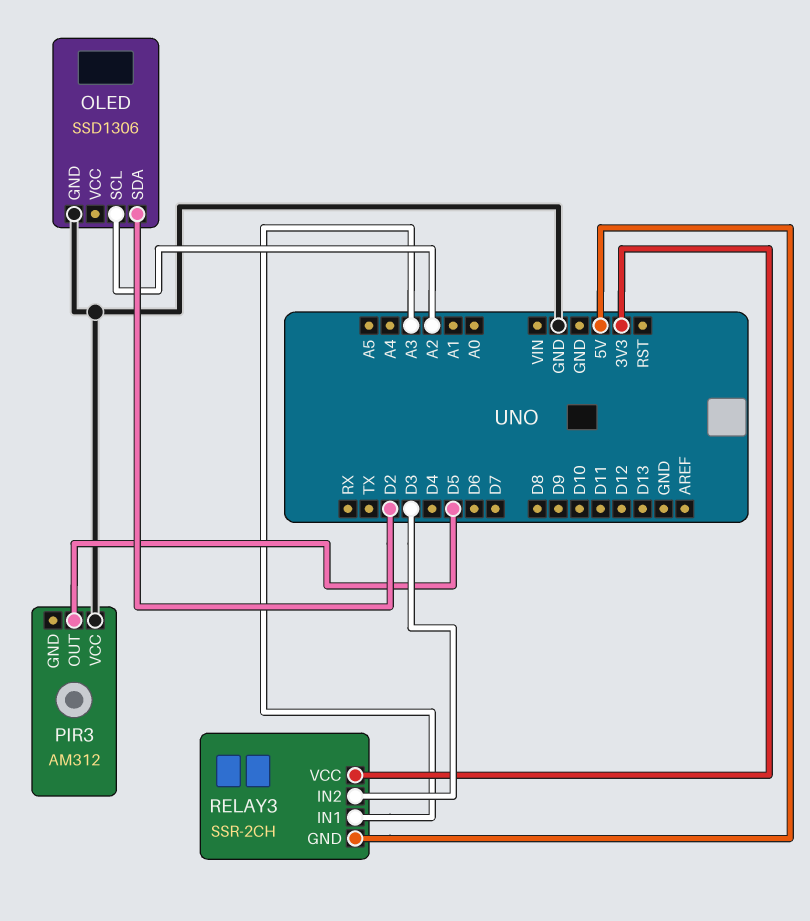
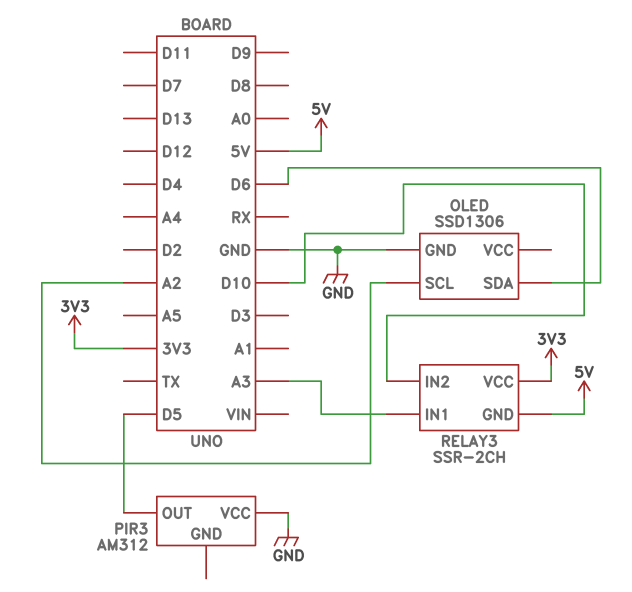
OLED pin SDA: D2 -> D6
RELAY3 pin IN2: D3 -> D10

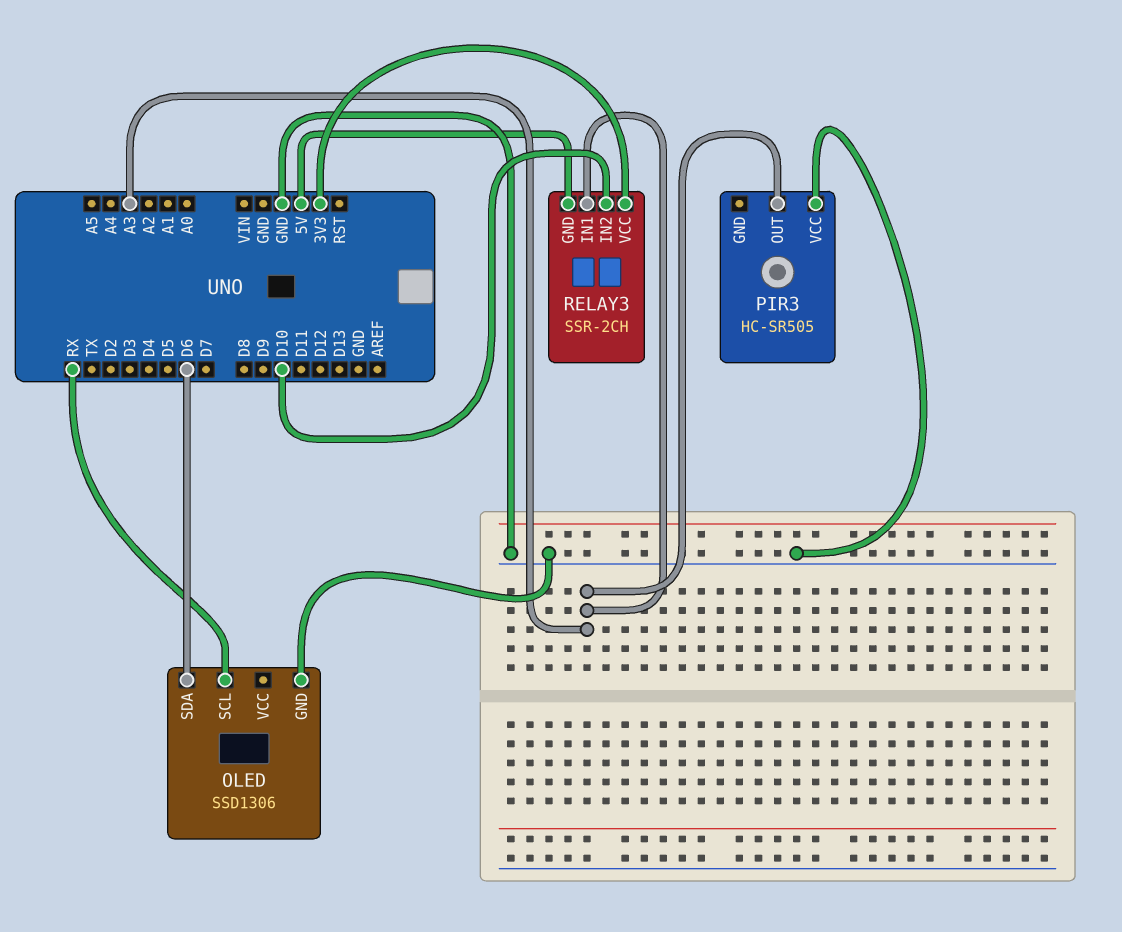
OLED pin SCL: A2 -> RX
PIR3: AM312 -> HC-SR505
PIR3 pin OUT: D5 -> A3

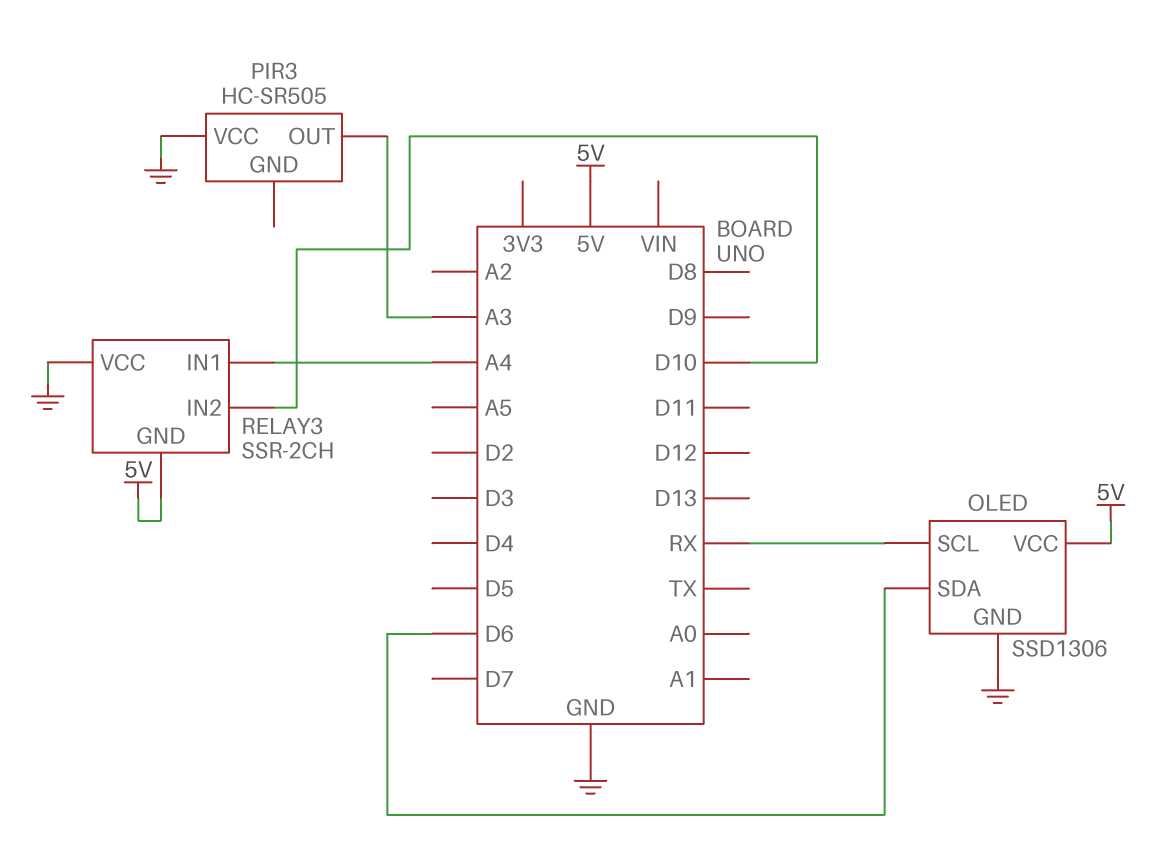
OLED pin VCC: none -> 5V
RELAY3 pin IN1: A3 -> A4
RELAY3 pin VCC: 3V3 -> GND

